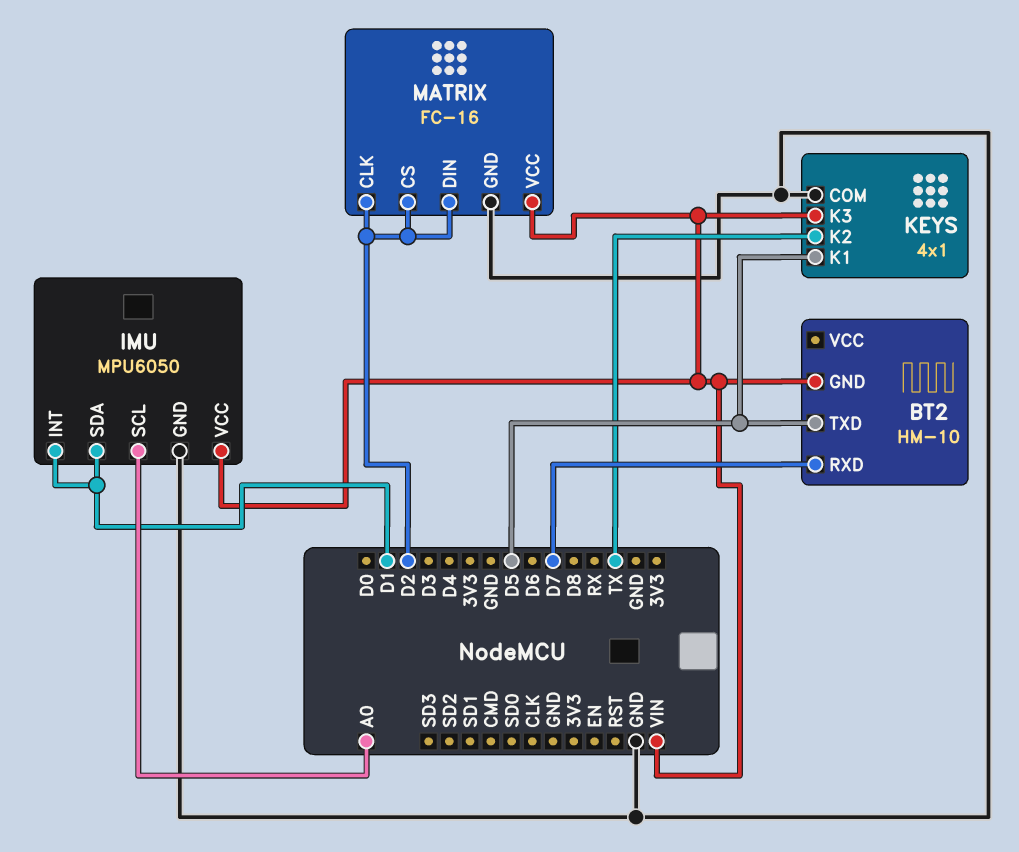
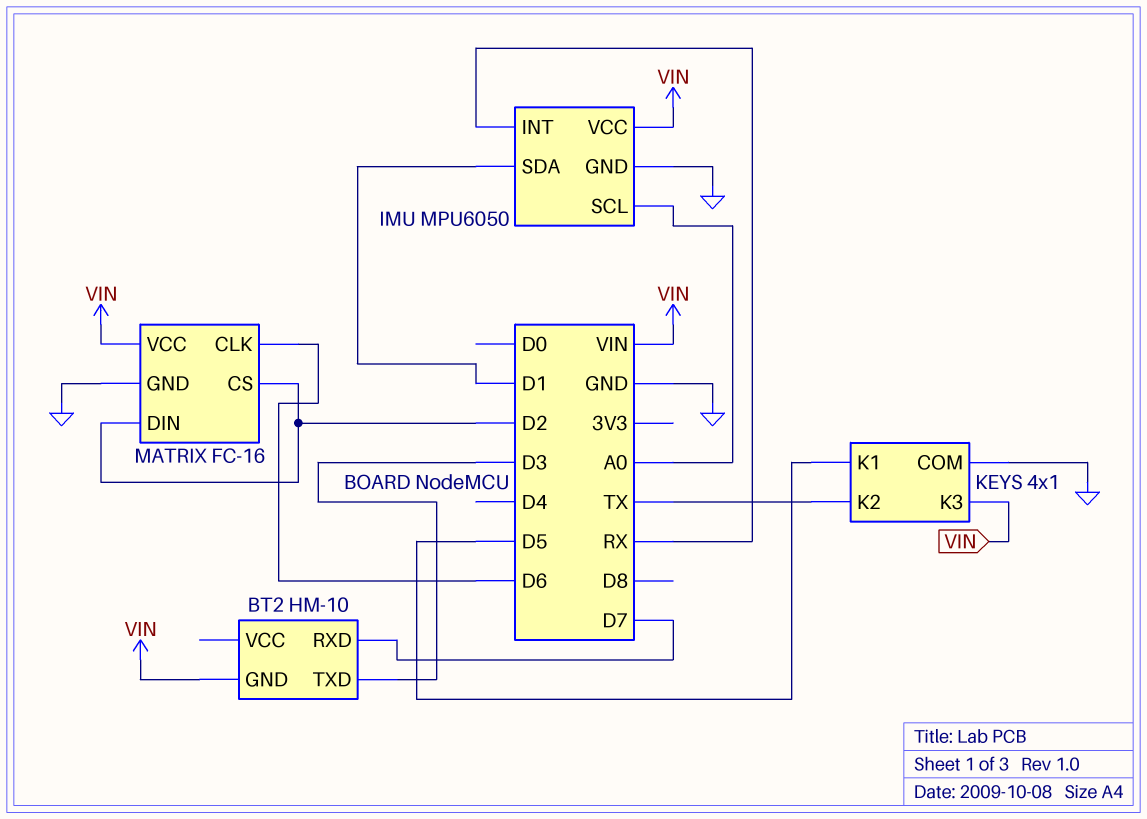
BT2 pin TXD: D5 -> D3
IMU pin INT: D1 -> RX
MATRIX pin CLK: D2 -> D6

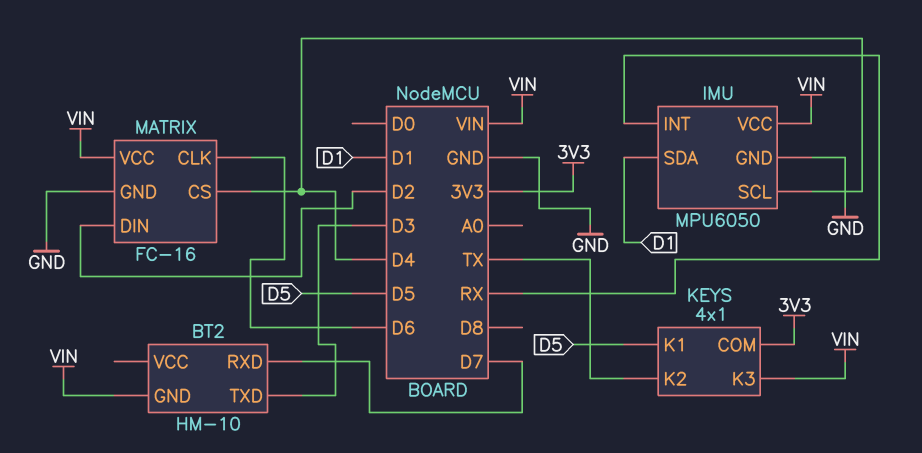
IMU pin SCL: A0 -> D4
KEYS pin COM: GND -> 3V3
MATRIX pin CS: D2 -> D4

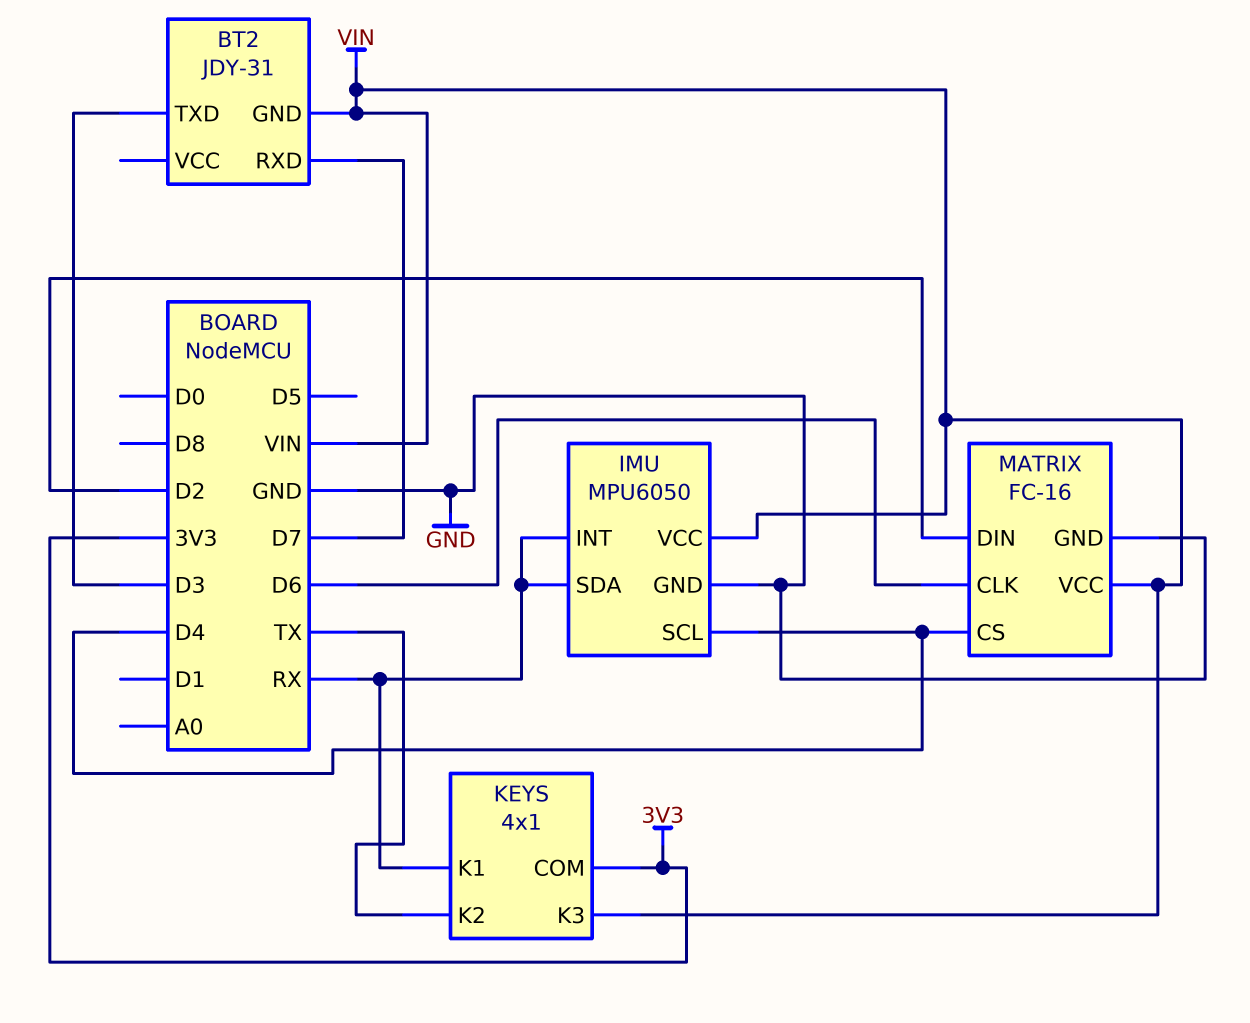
BT2: HM-10 -> JDY-31
IMU pin SDA: D1 -> RX
KEYS pin K1: D5 -> RX

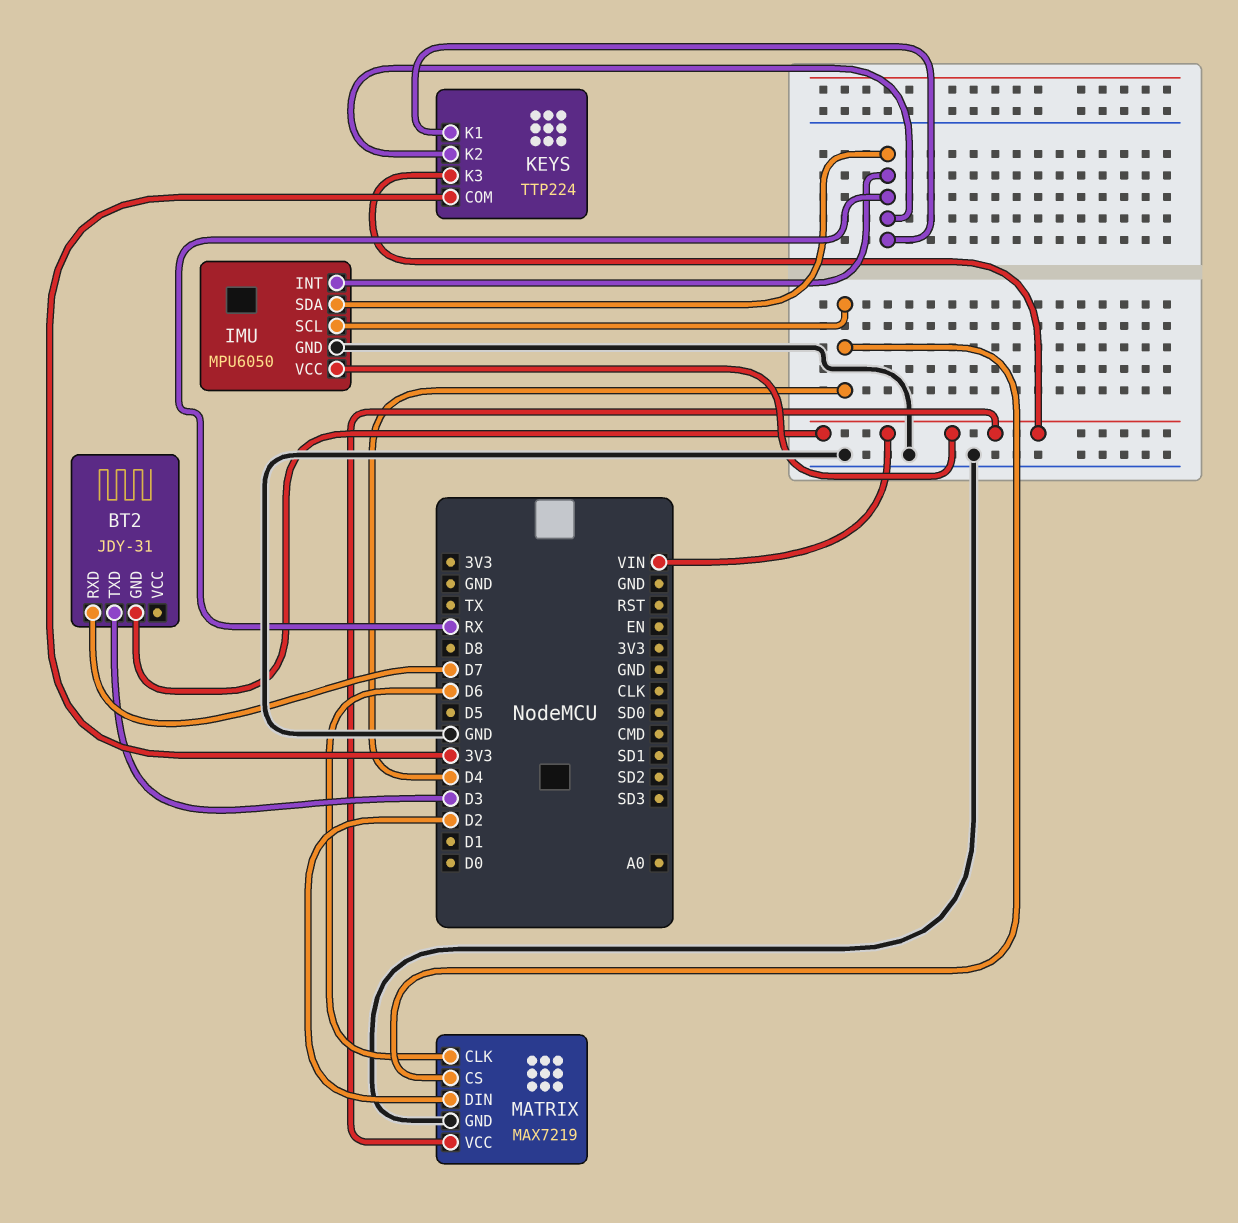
KEYS: 4x1 -> TTP224
KEYS pin K2: TX -> RX
MATRIX: FC-16 -> MAX7219

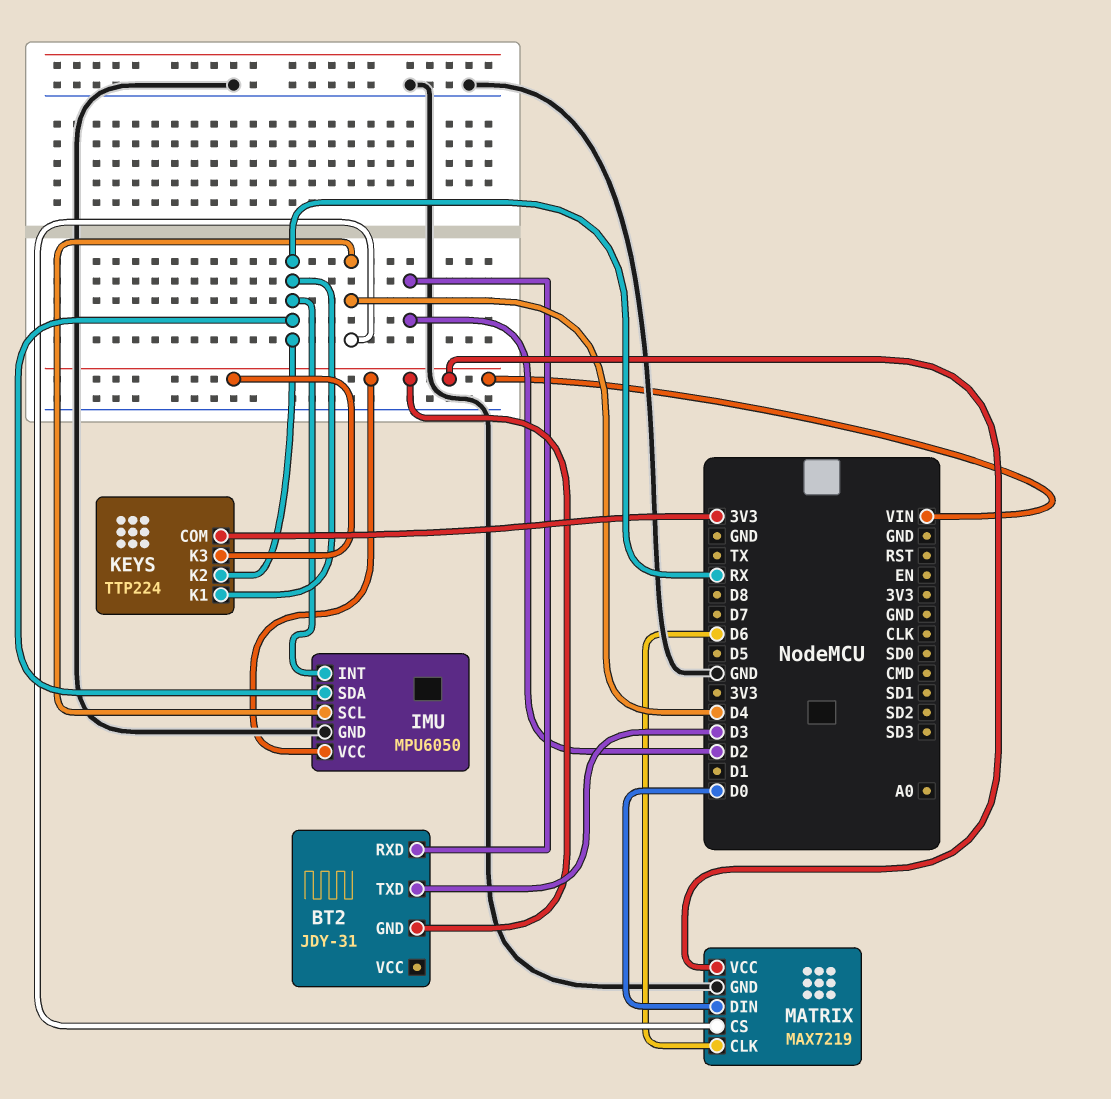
BT2 pin RXD: D7 -> D2
MATRIX pin DIN: D2 -> D0

